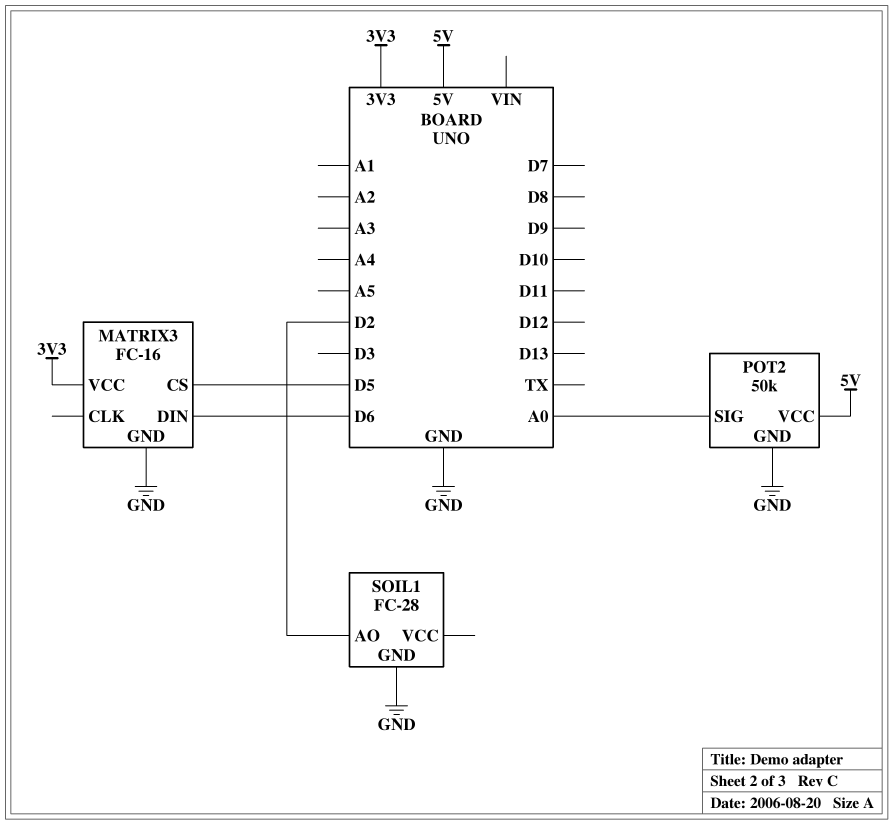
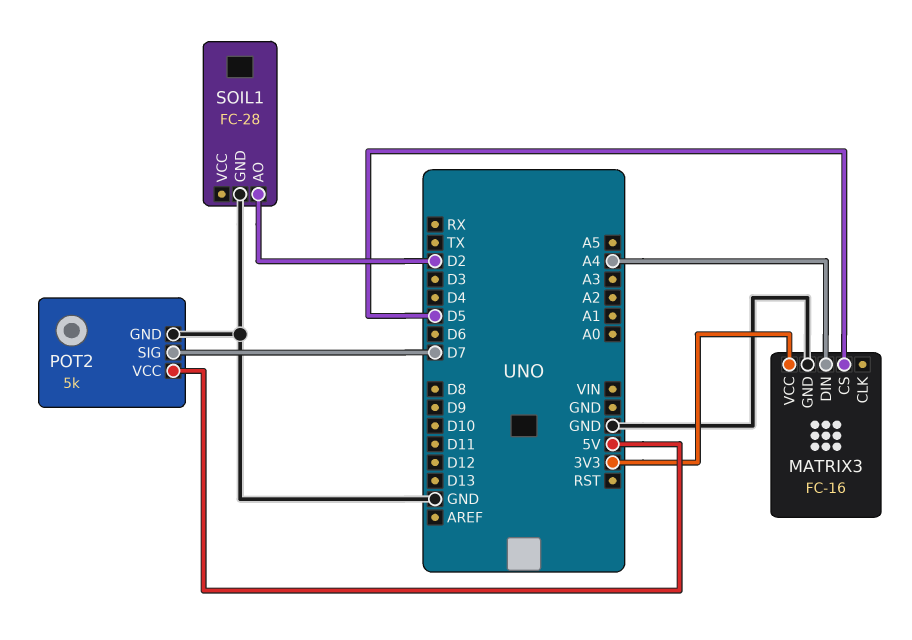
MATRIX3 pin DIN: D6 -> A4
POT2: 50k -> 5k
POT2 pin SIG: A0 -> D7

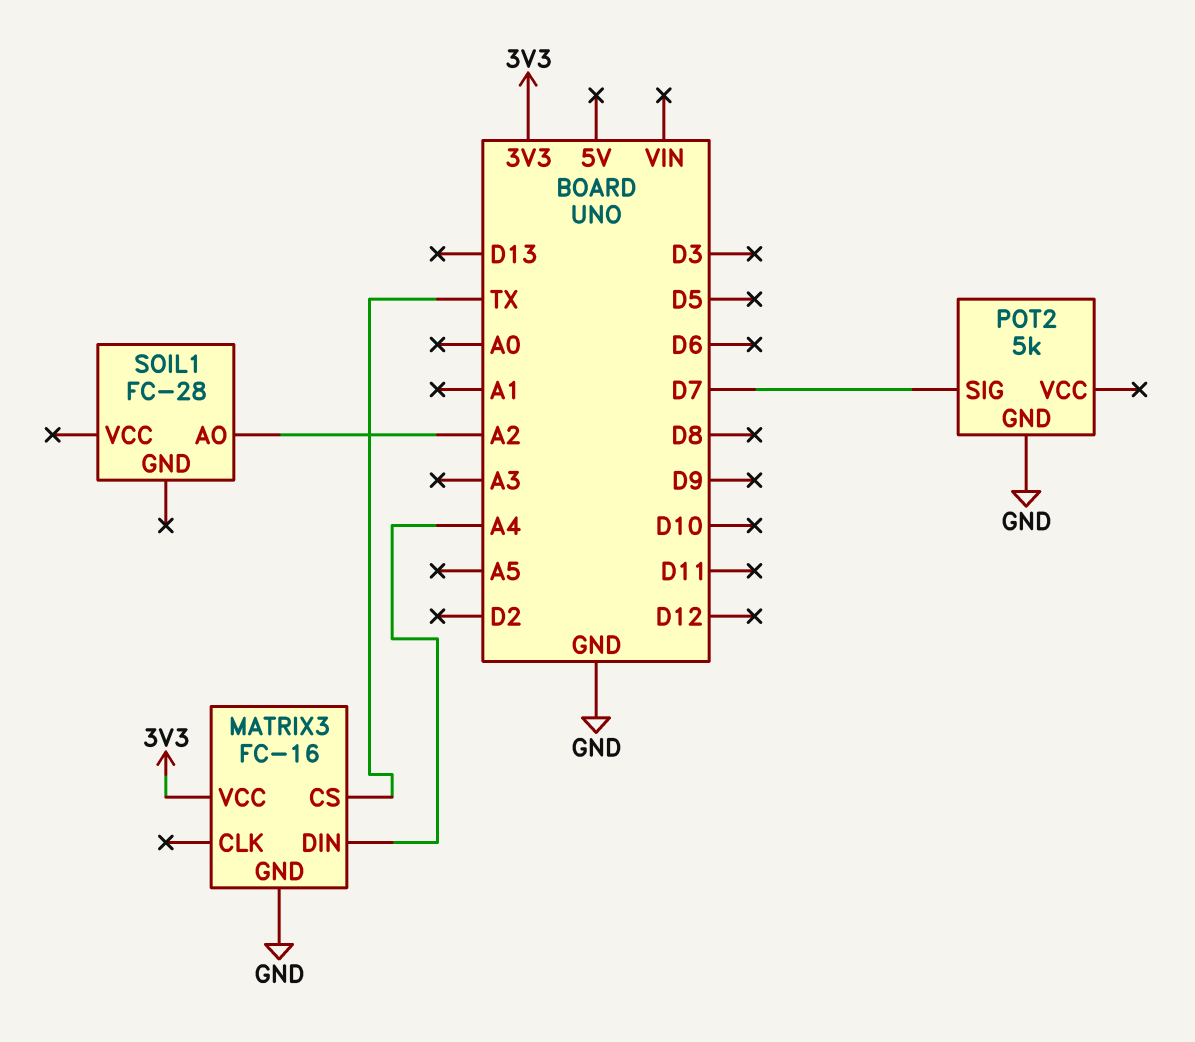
MATRIX3 pin CS: D5 -> TX
POT2 pin VCC: 5V -> none
SOIL1 pin AO: D2 -> A2
SOIL1 pin GND: GND -> none

